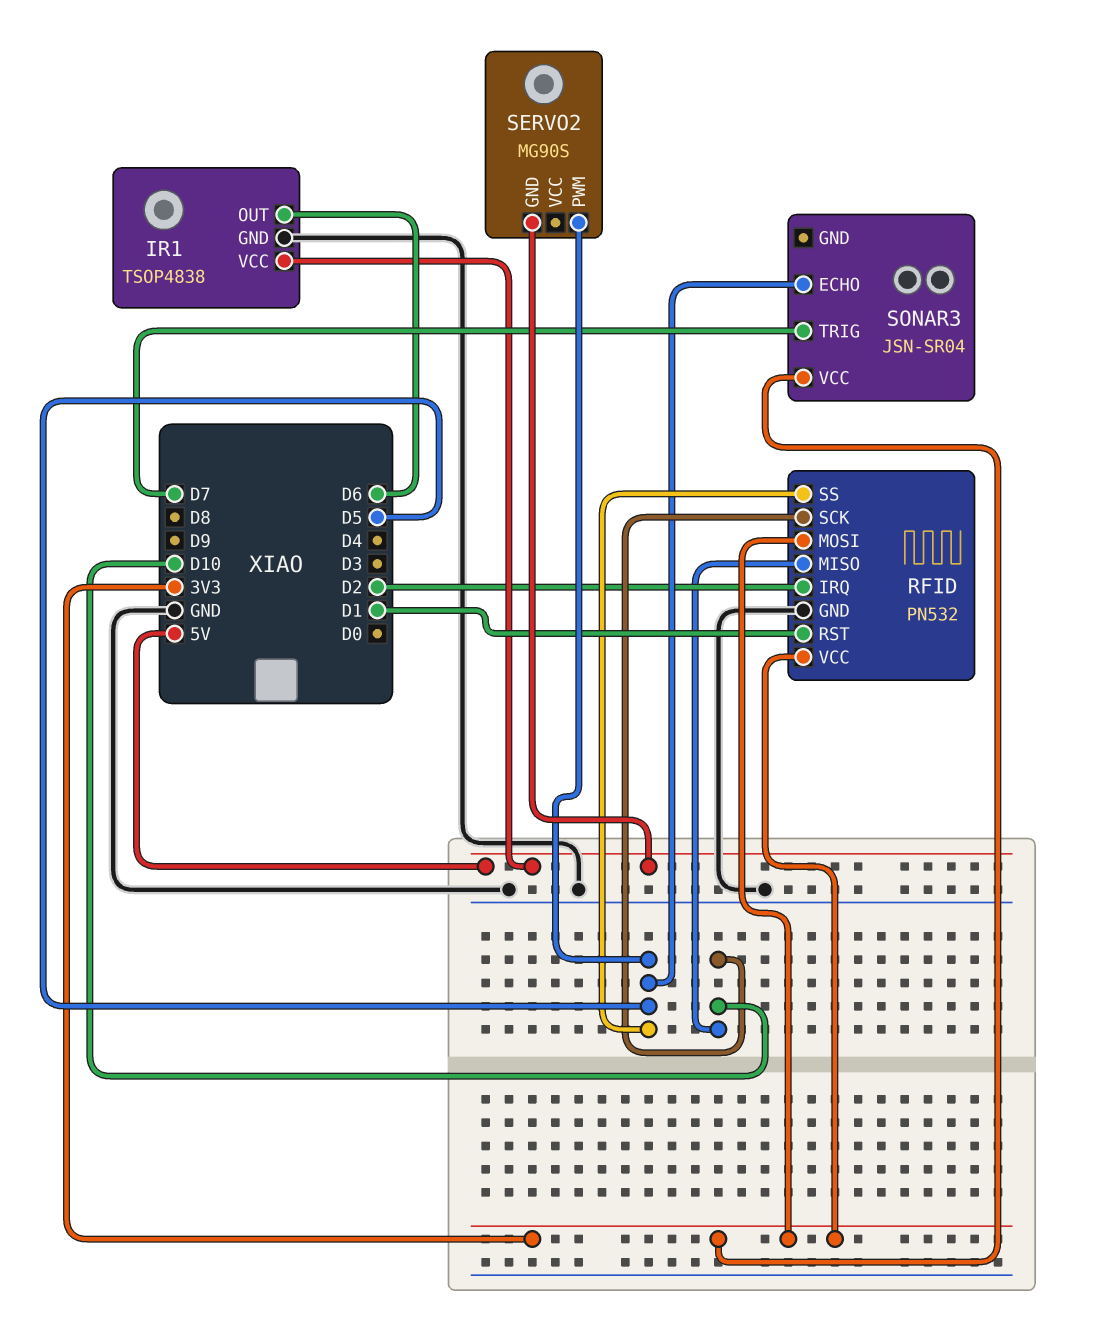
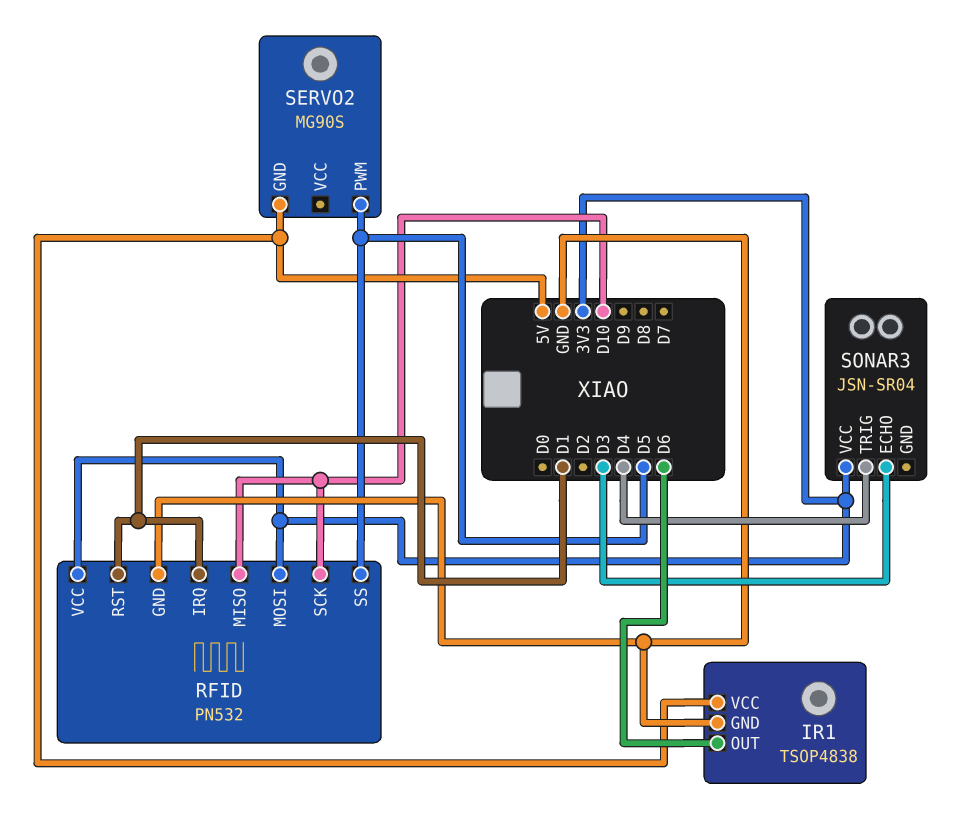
RFID pin IRQ: D2 -> D1
SONAR3 pin ECHO: D5 -> D3
SONAR3 pin TRIG: D7 -> D4

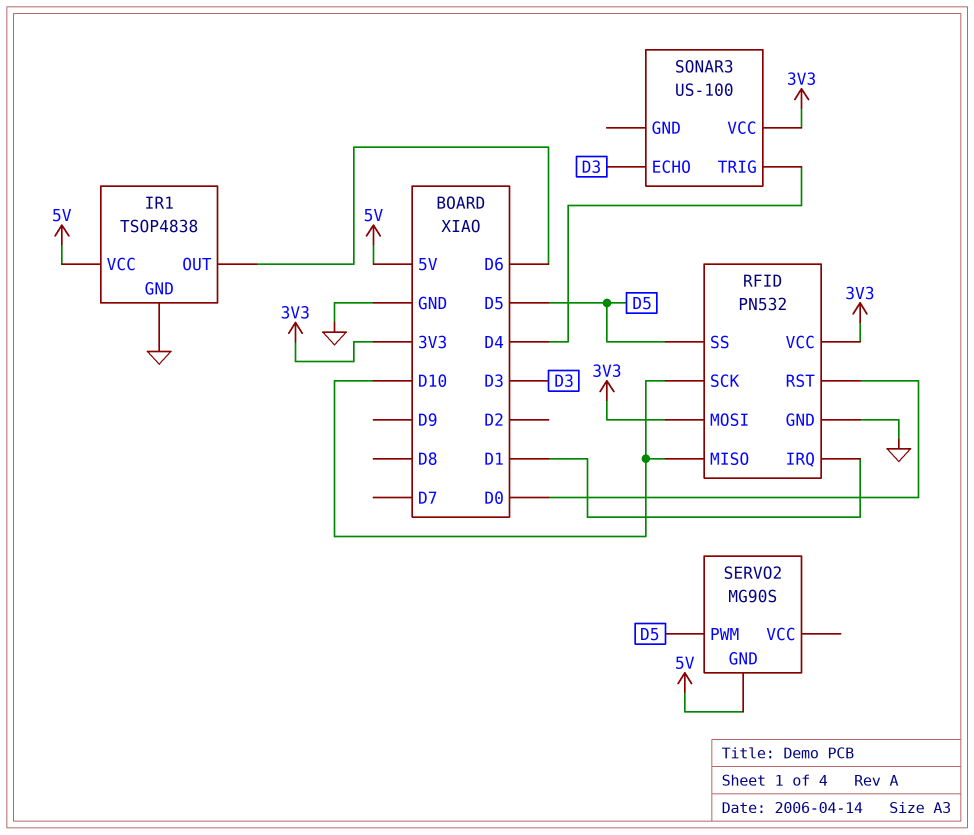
RFID pin RST: D1 -> D0
SONAR3: JSN-SR04 -> US-100

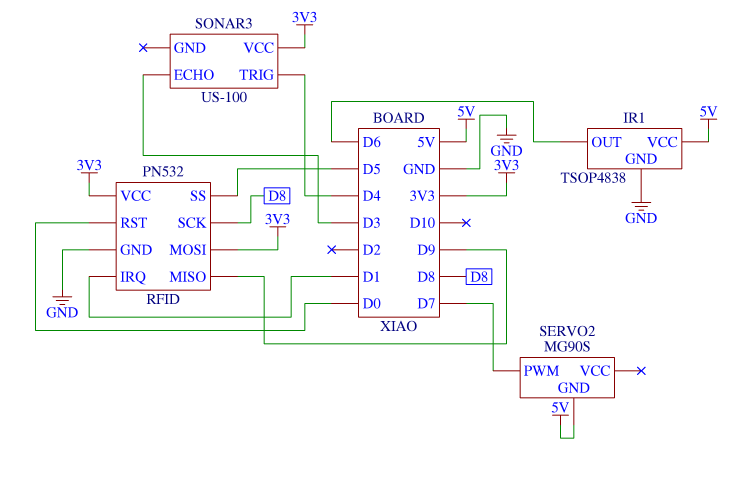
RFID pin MISO: D10 -> D9
RFID pin SCK: D10 -> D8
SERVO2 pin PWM: D5 -> D7

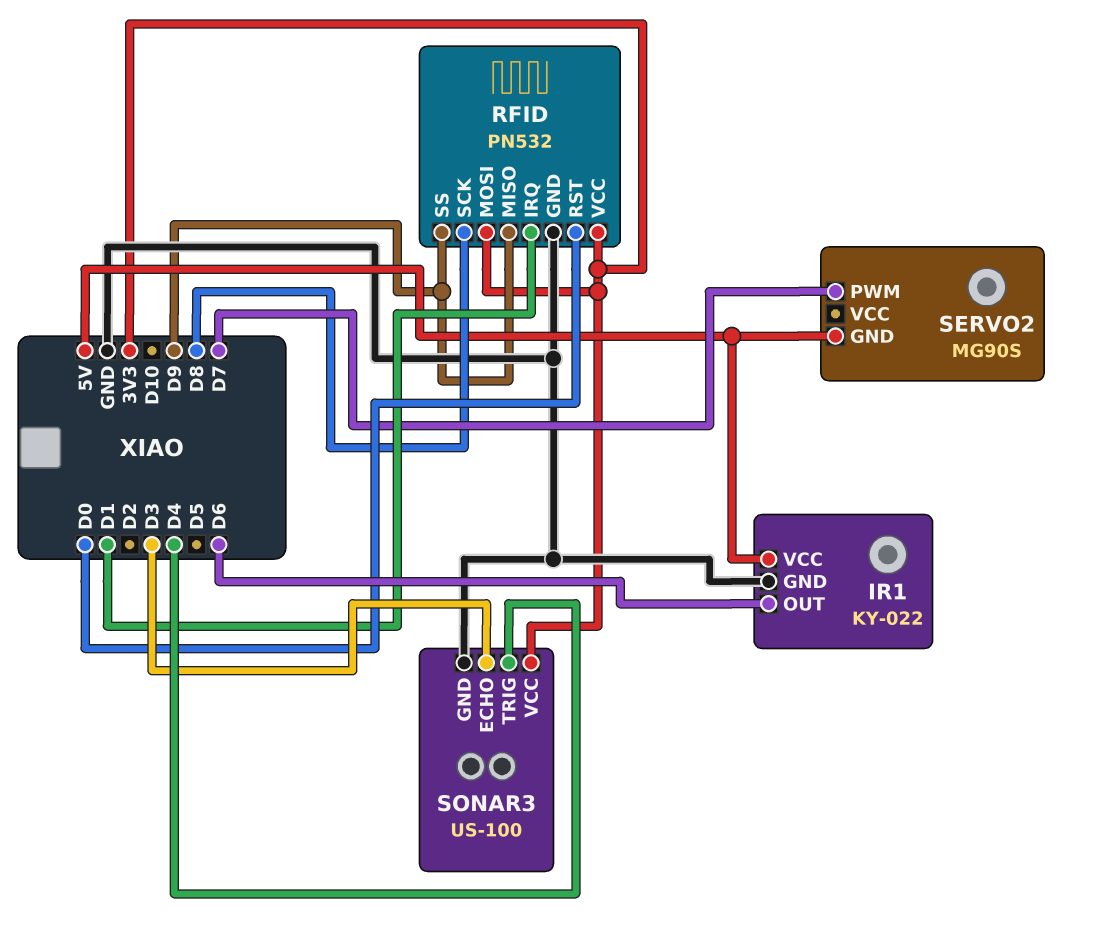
IR1: TSOP4838 -> KY-022
RFID pin SS: D5 -> D9
SONAR3 pin GND: none -> GND

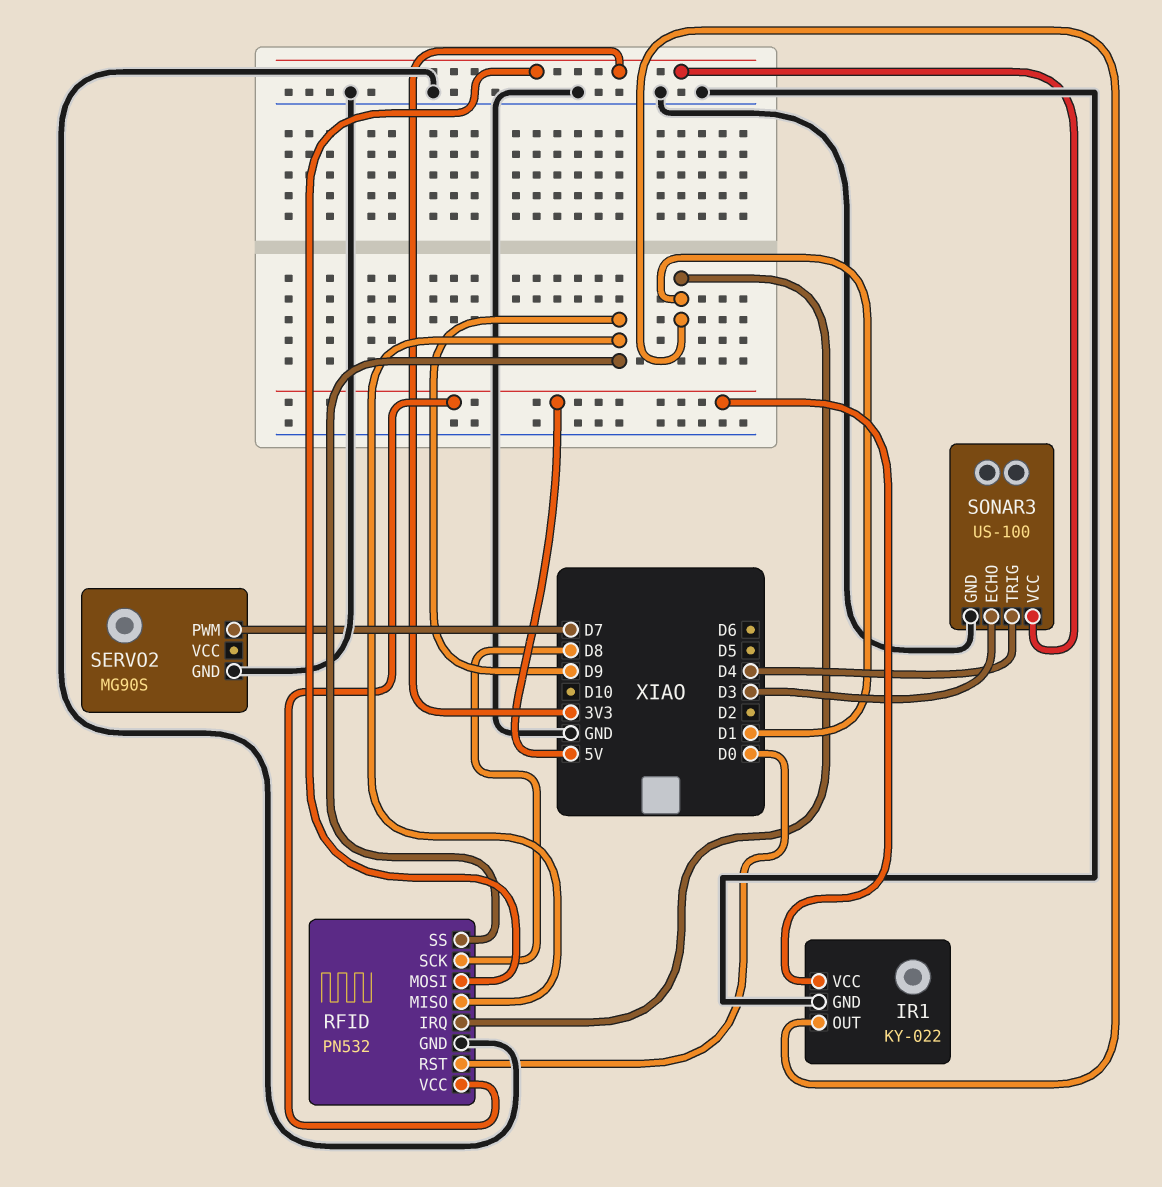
IR1 pin OUT: D6 -> D1
RFID pin VCC: 3V3 -> 5V
SERVO2 pin GND: 5V -> GND

